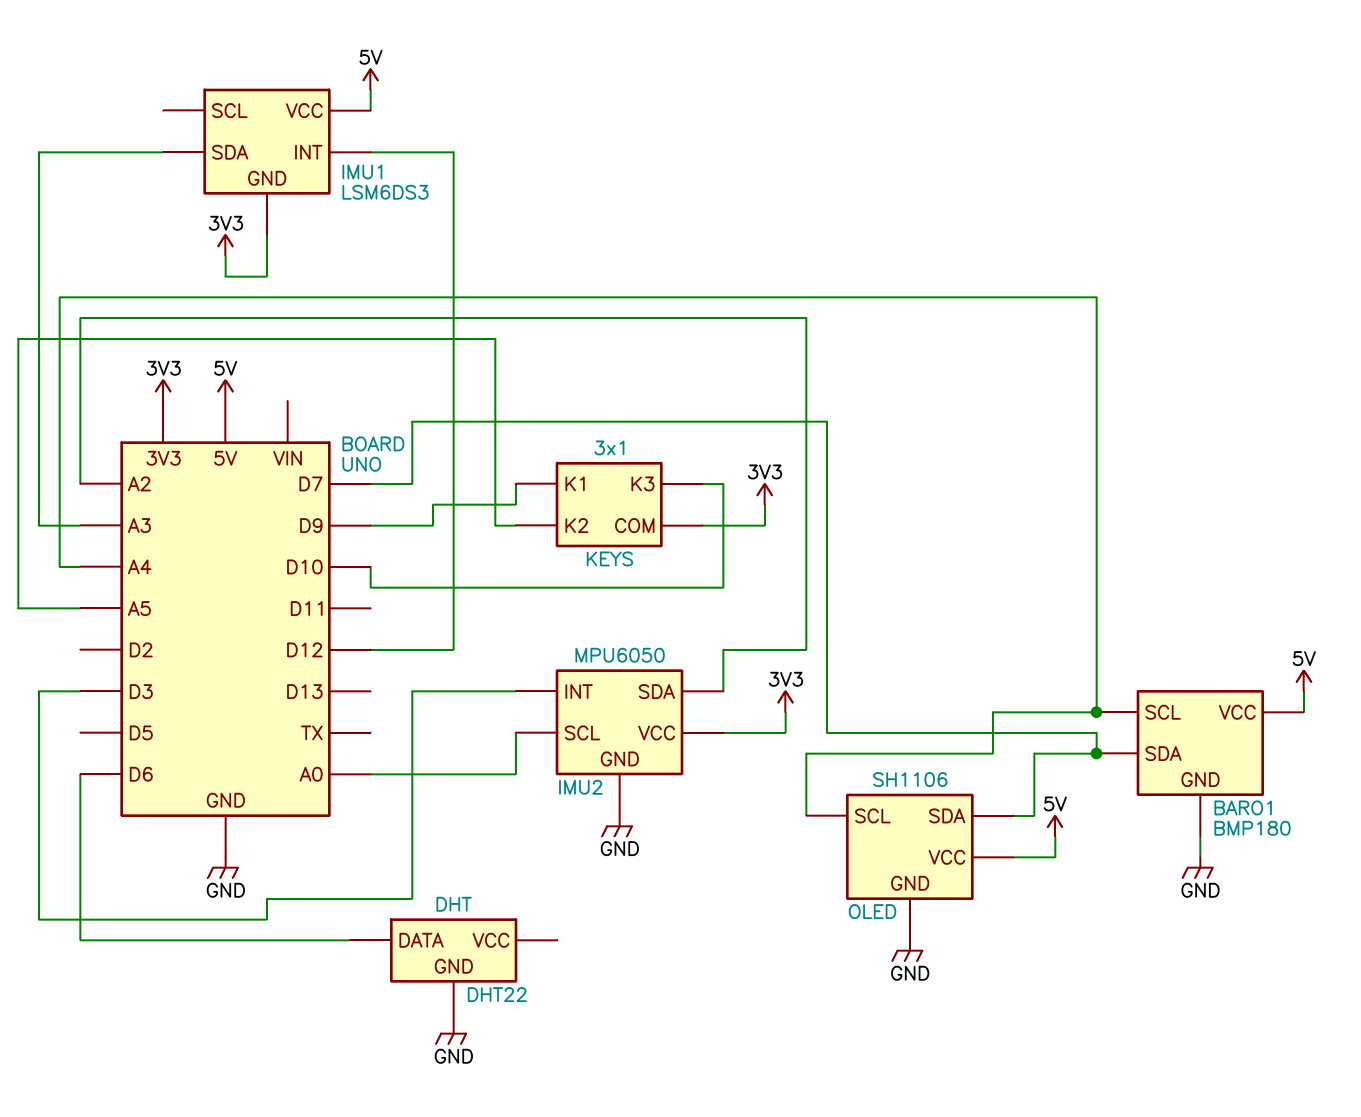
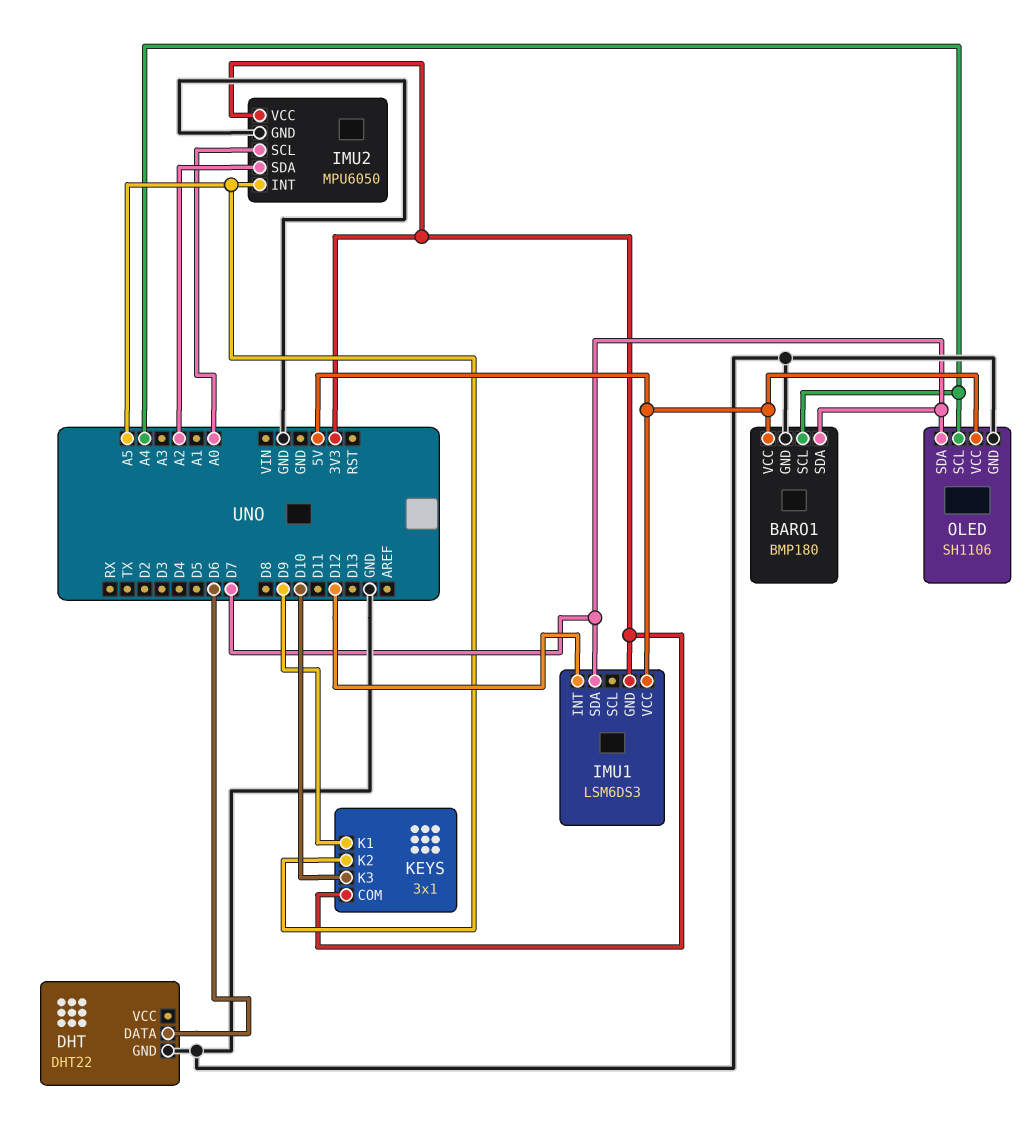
IMU1 pin SDA: A3 -> D7
IMU2 pin INT: D3 -> A5

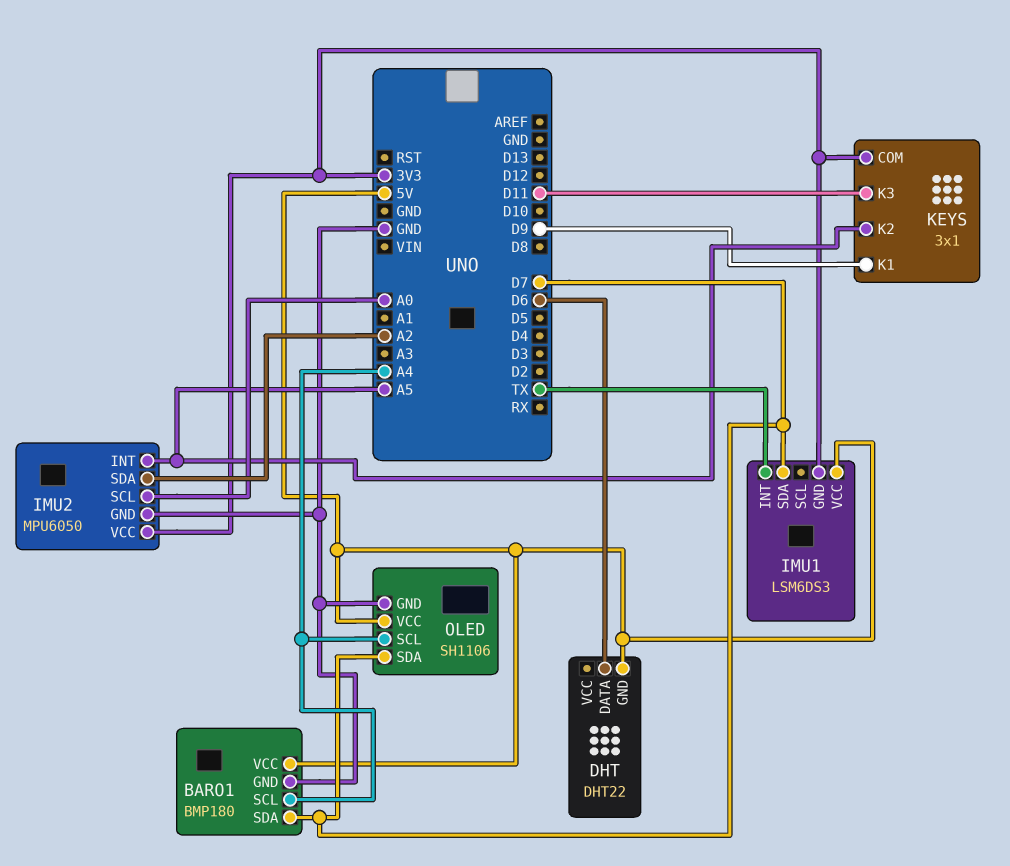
DHT pin GND: GND -> 5V
IMU1 pin INT: D12 -> TX
KEYS pin K3: D10 -> D11

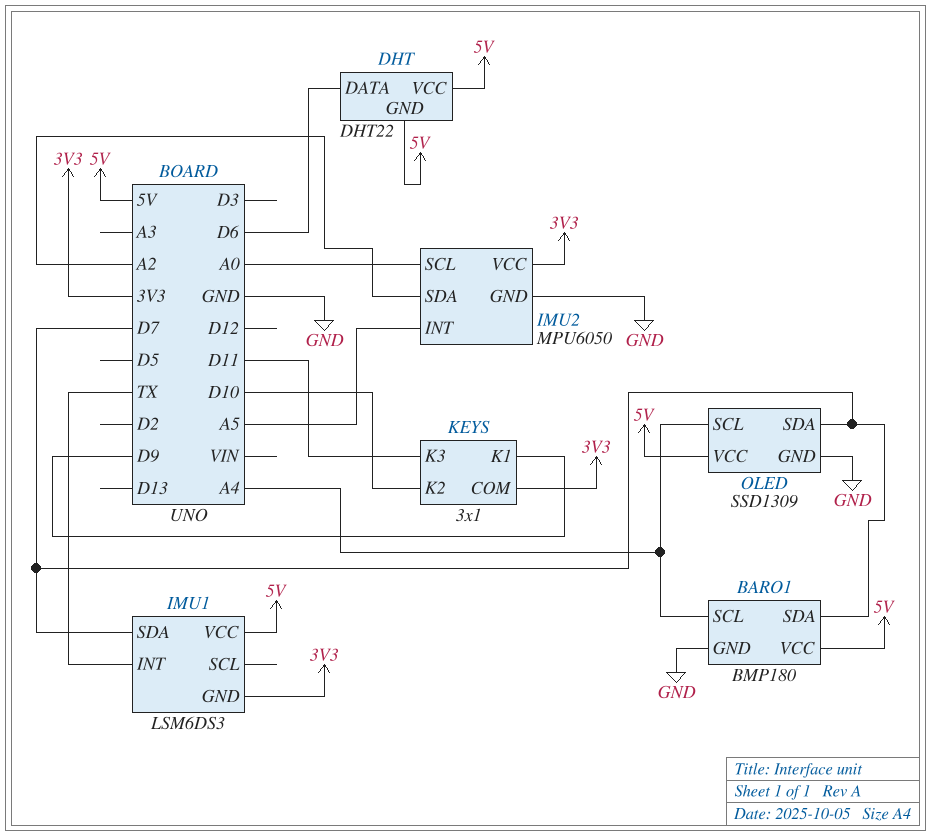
DHT pin VCC: none -> 5V
KEYS pin K2: A5 -> D10
OLED: SH1106 -> SSD1309

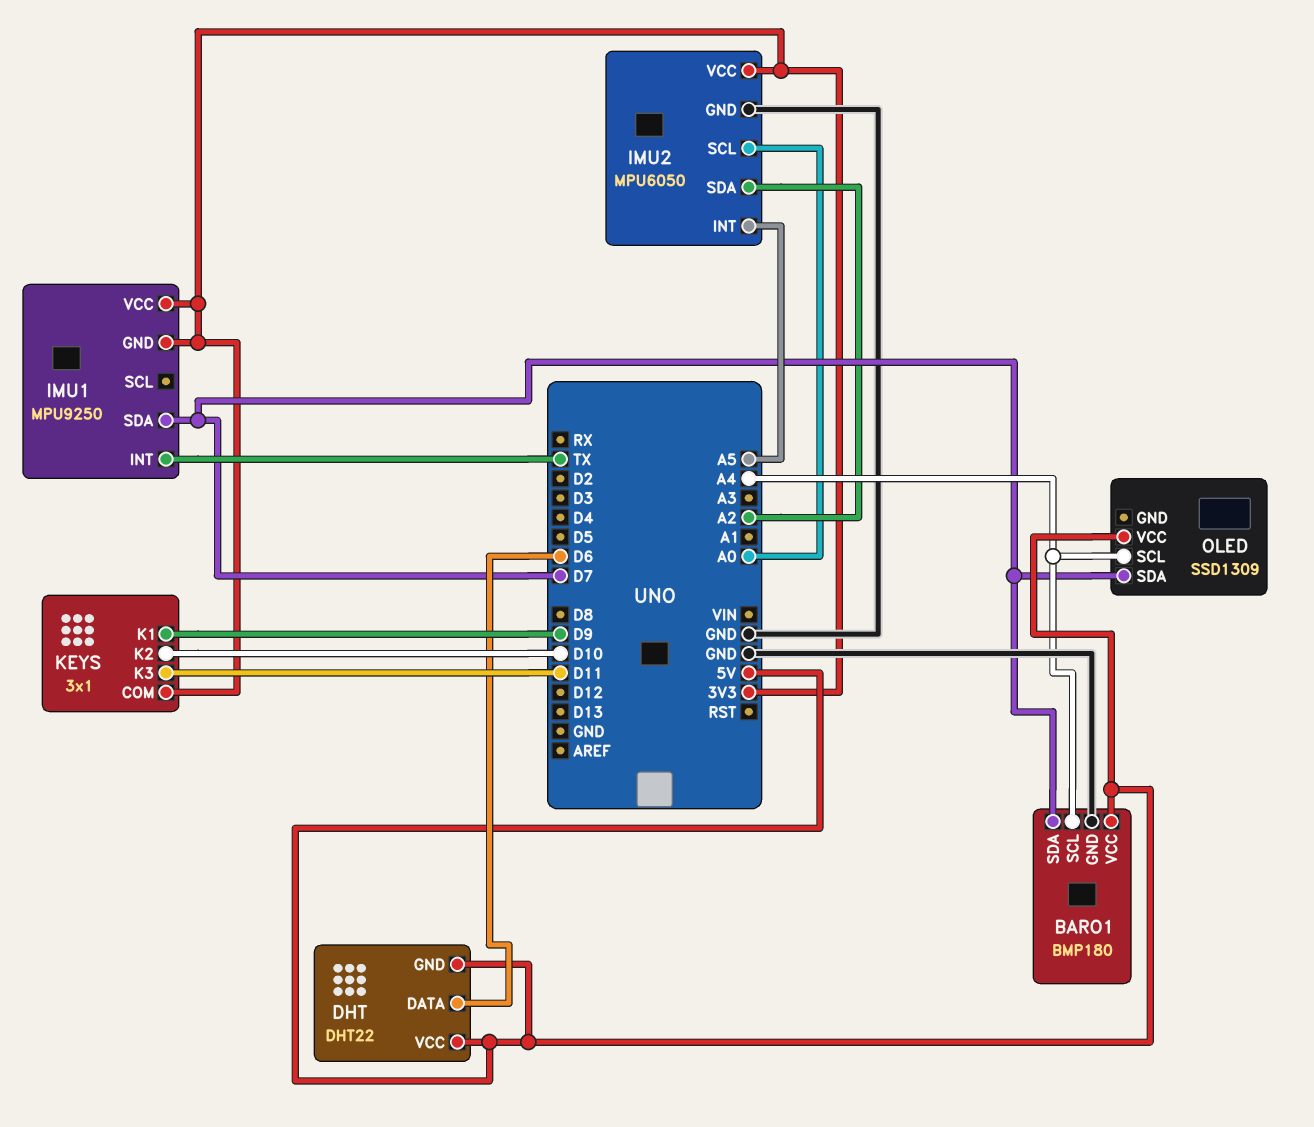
IMU1: LSM6DS3 -> MPU9250
IMU1 pin VCC: 5V -> 3V3
OLED pin GND: GND -> none

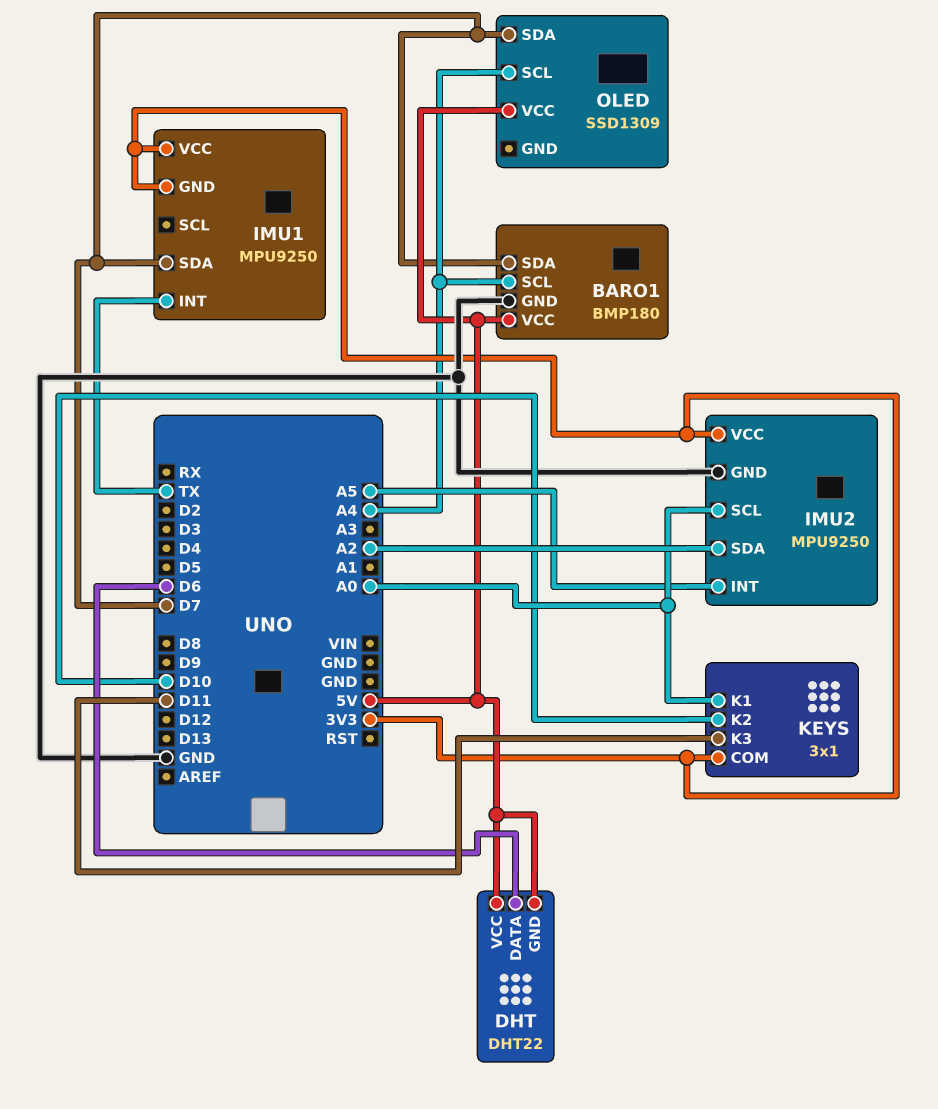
IMU2: MPU6050 -> MPU9250
KEYS pin K1: D9 -> A0

